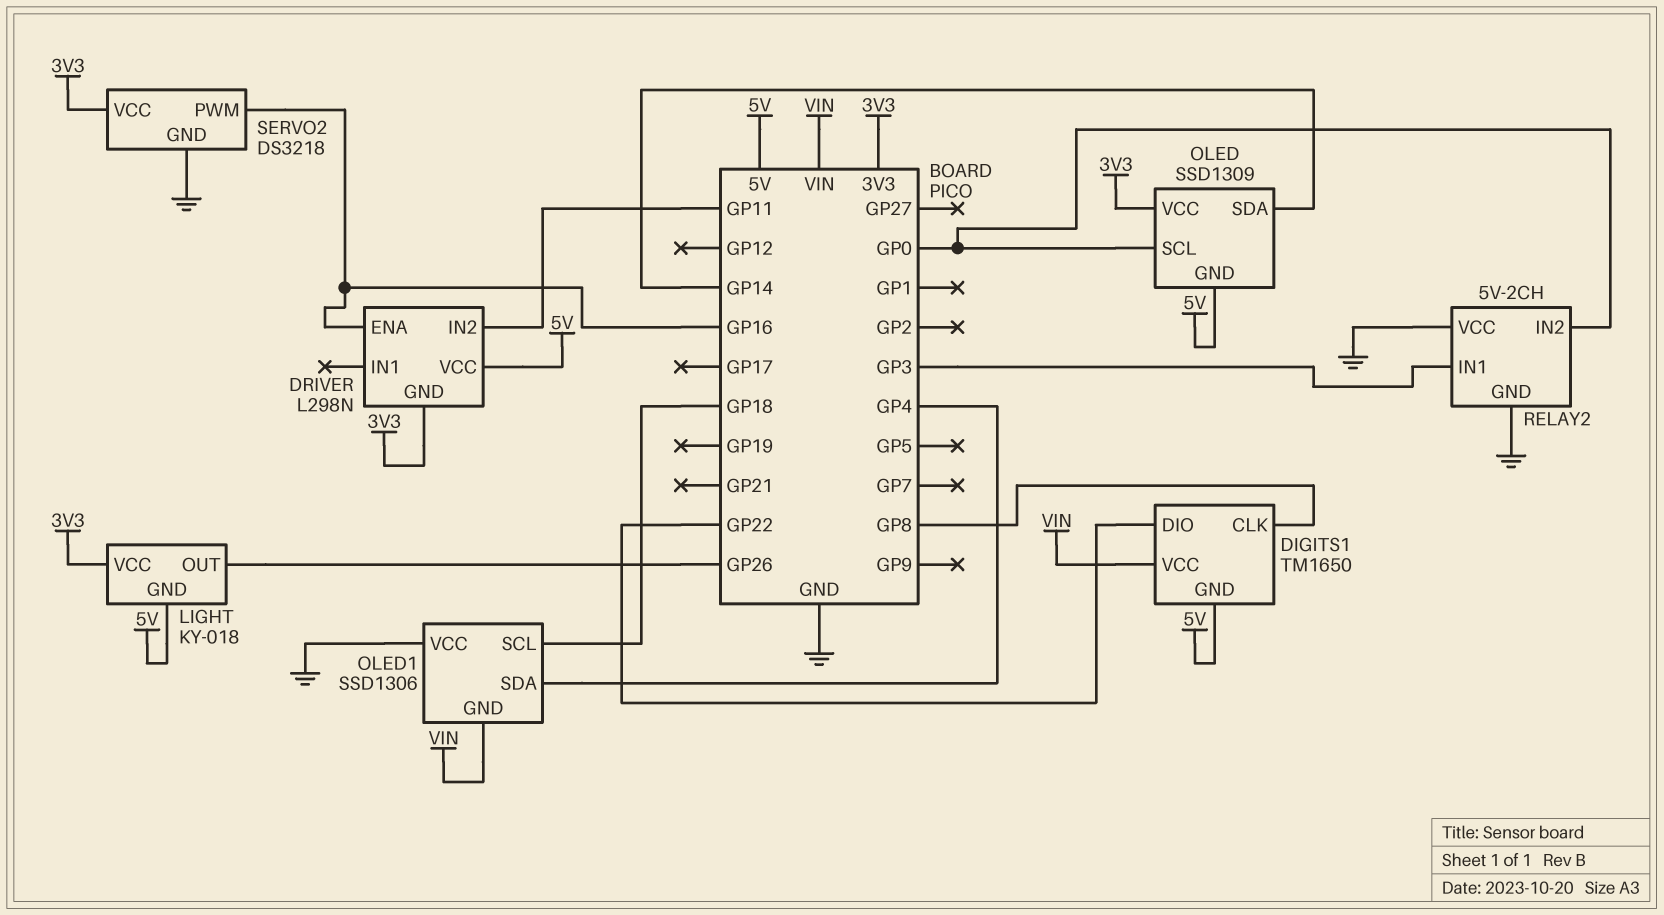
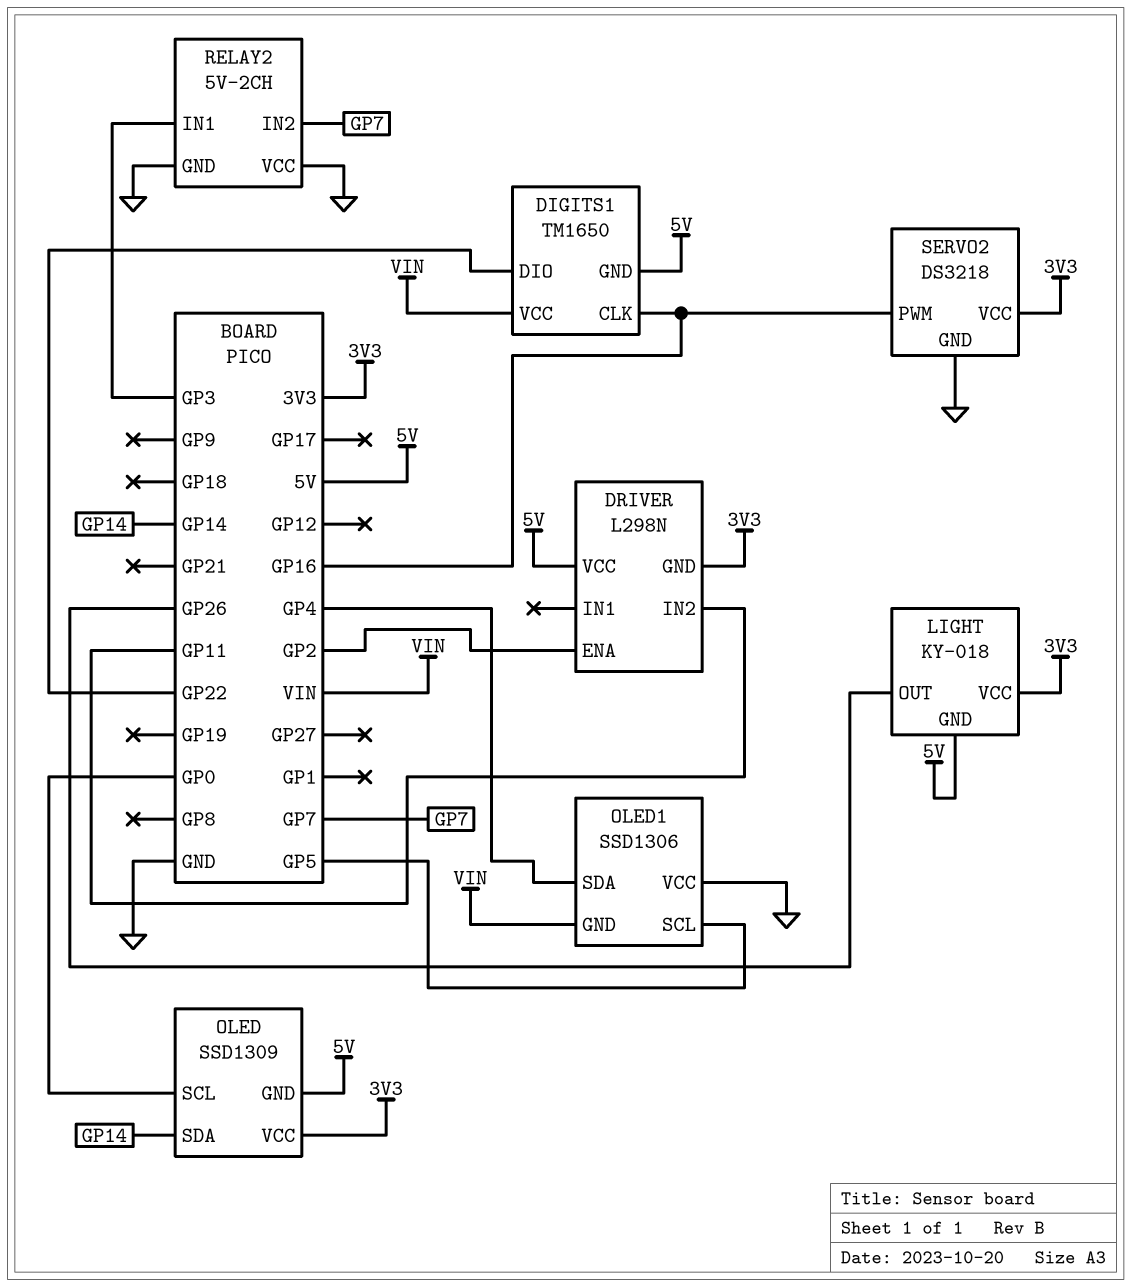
DIGITS1 pin CLK: GP8 -> GP16
DRIVER pin ENA: GP16 -> GP2
OLED1 pin SCL: GP18 -> GP5
RELAY2 pin IN2: GP0 -> GP7

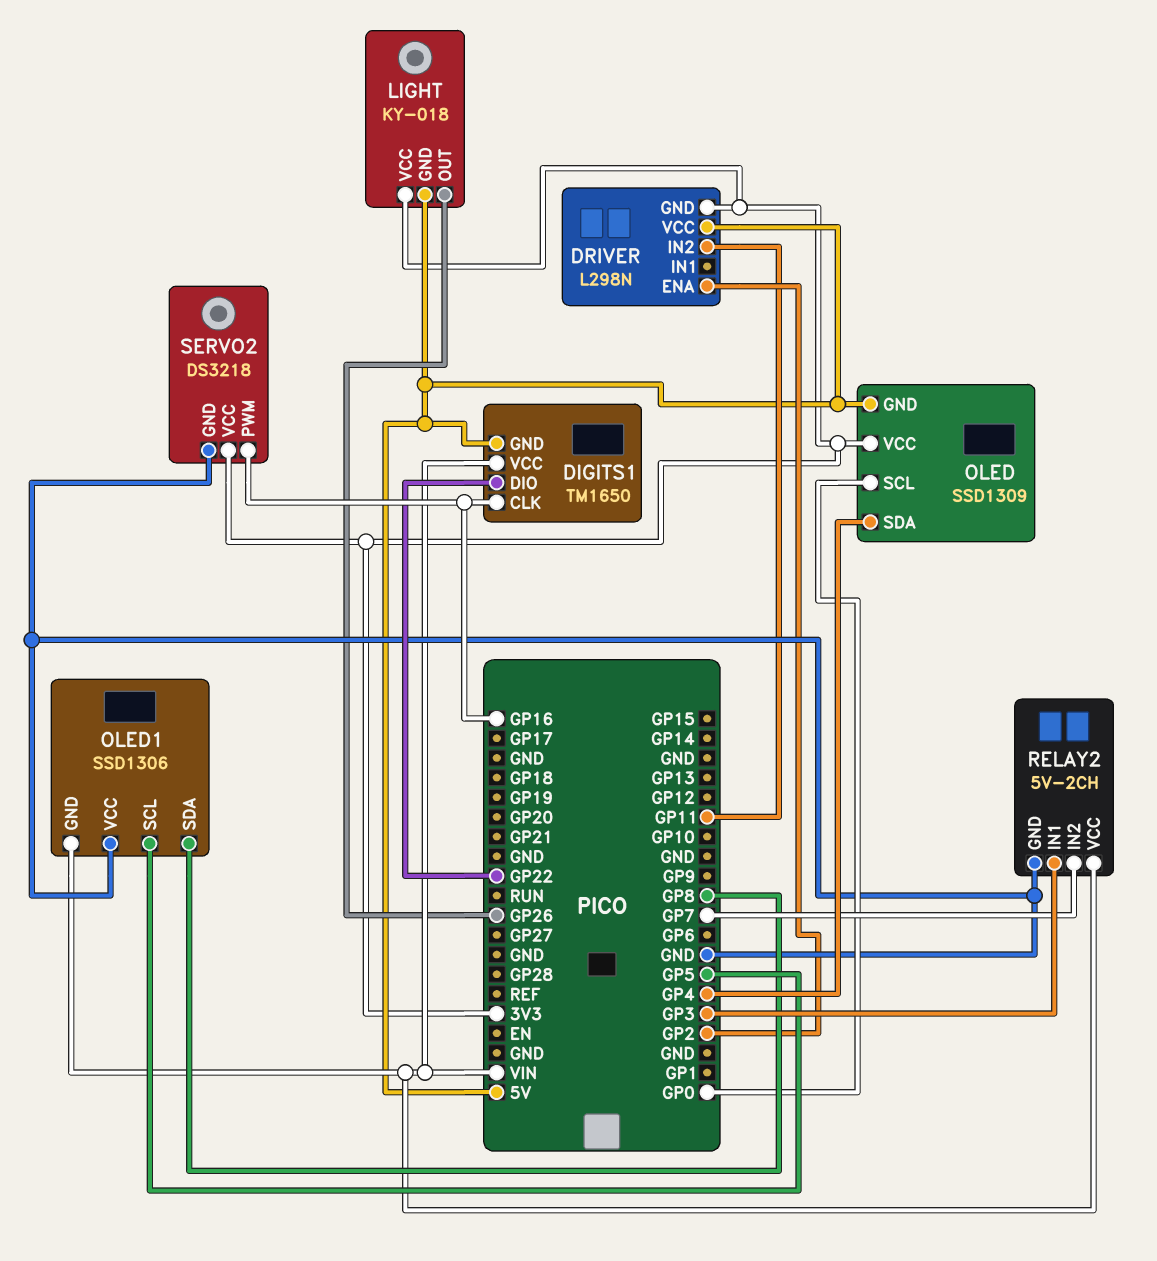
OLED pin SDA: GP14 -> GP4
OLED1 pin SDA: GP4 -> GP8
RELAY2 pin VCC: GND -> VIN

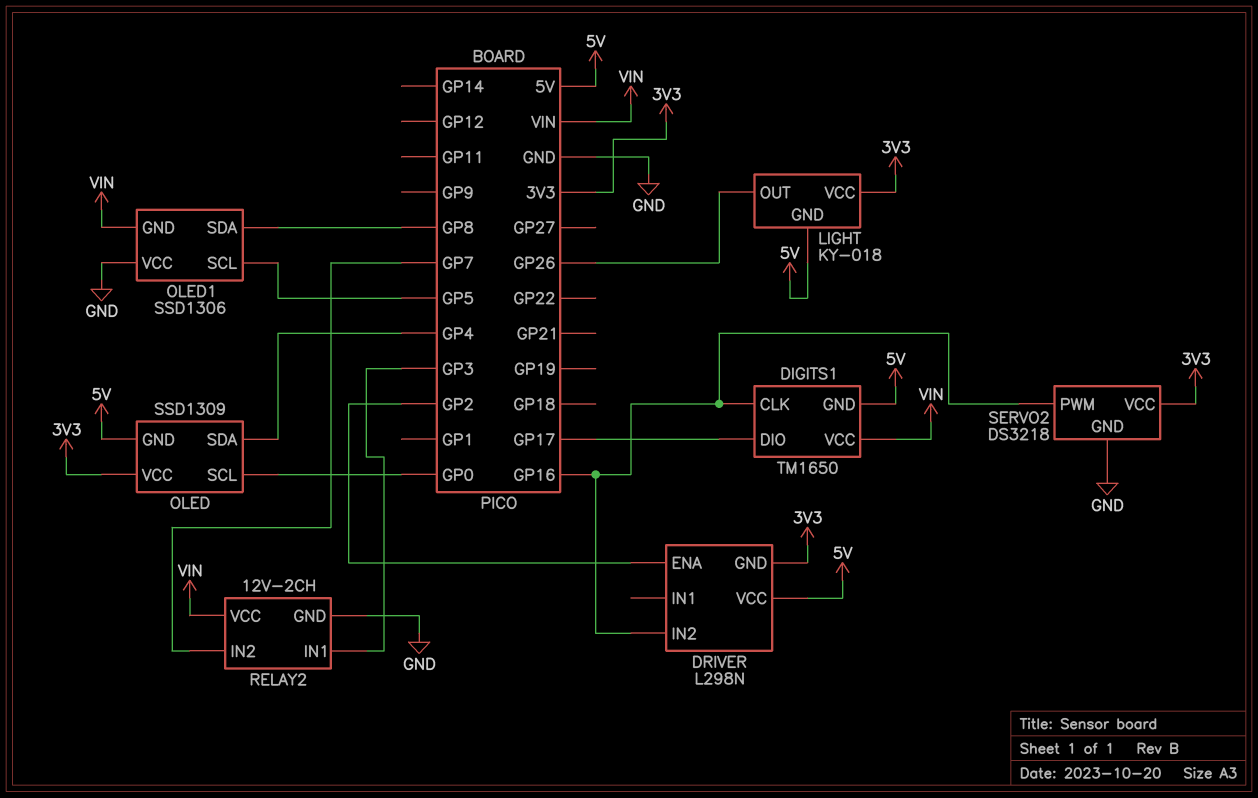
DIGITS1 pin DIO: GP22 -> GP17
DRIVER pin IN2: GP11 -> GP16
RELAY2: 5V-2CH -> 12V-2CH

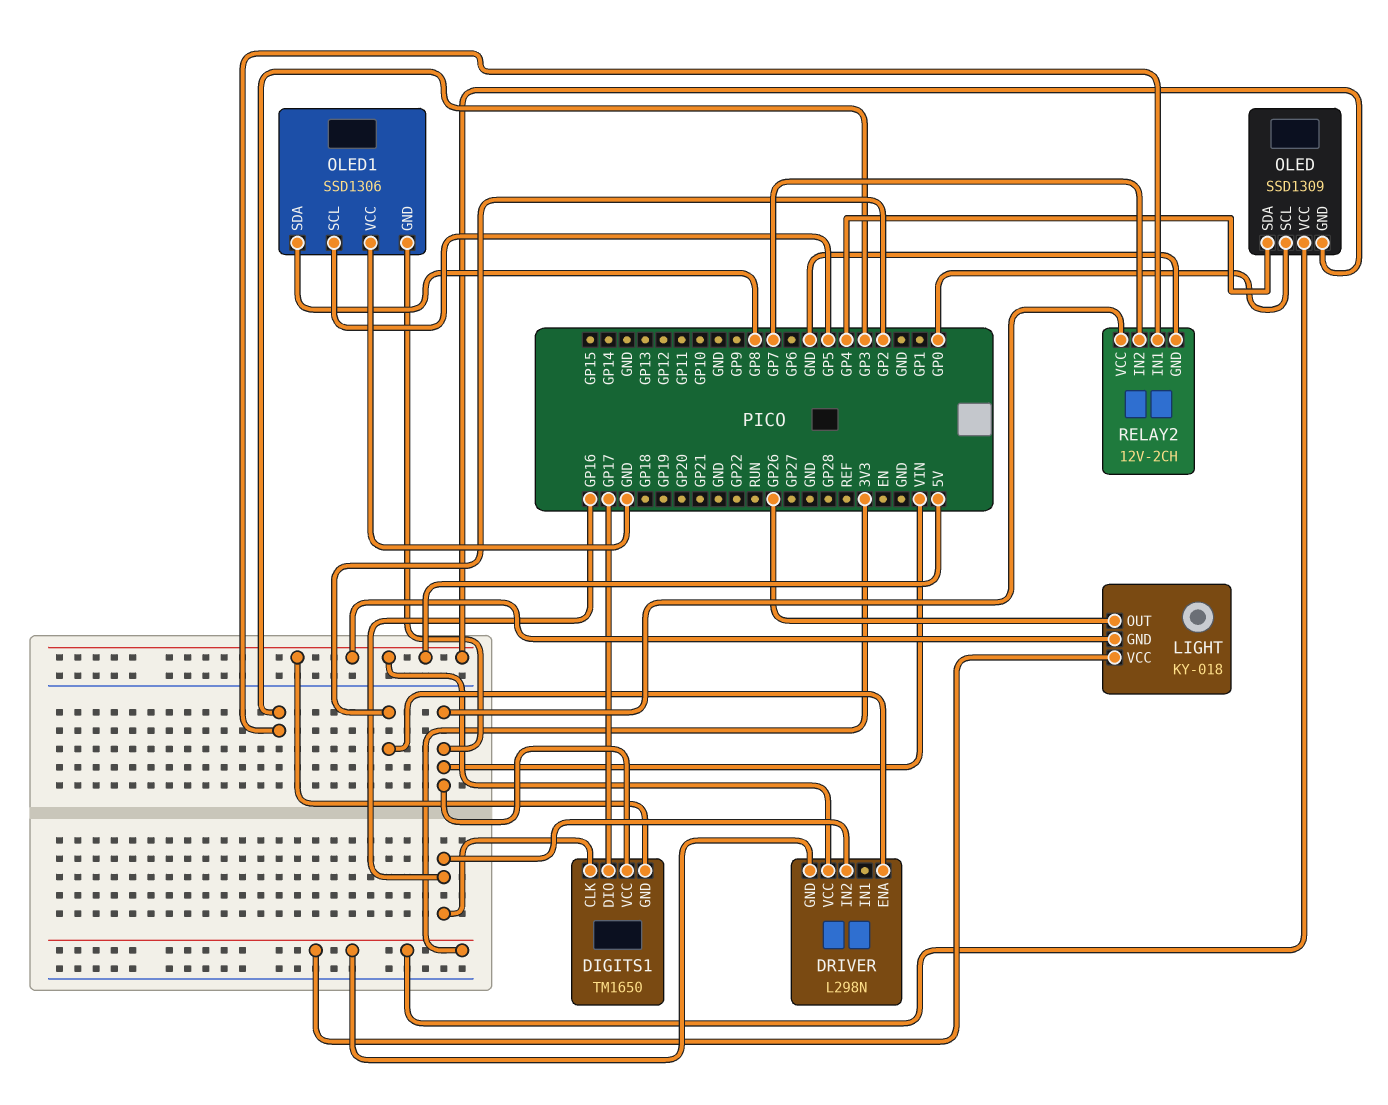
SERVO2: DS3218 -> none
SERVO2 pin GND: GND -> none
SERVO2 pin PWM: GP16 -> none
SERVO2 pin VCC: 3V3 -> none

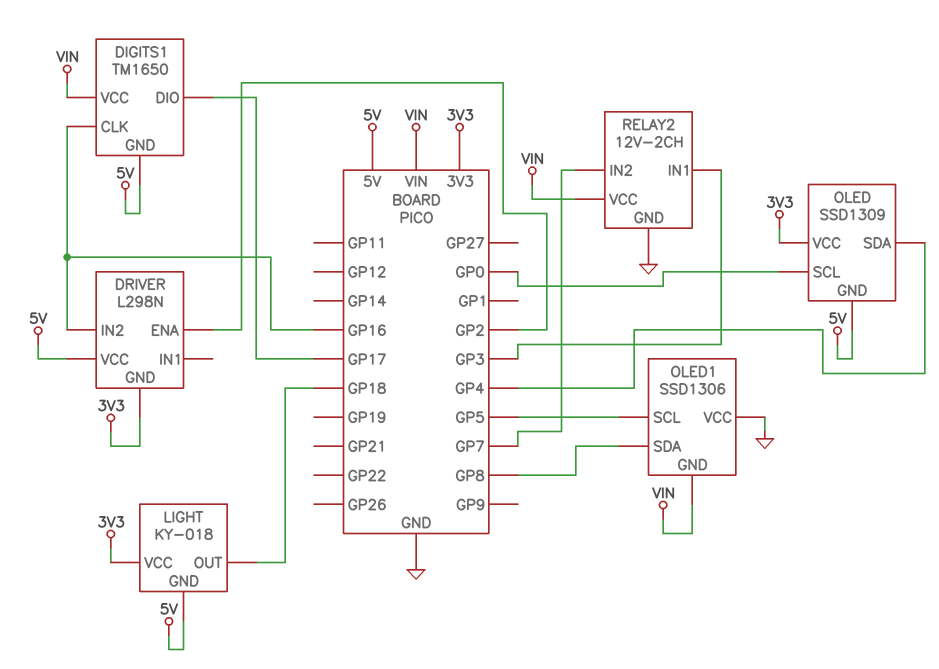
LIGHT pin OUT: GP26 -> GP18

